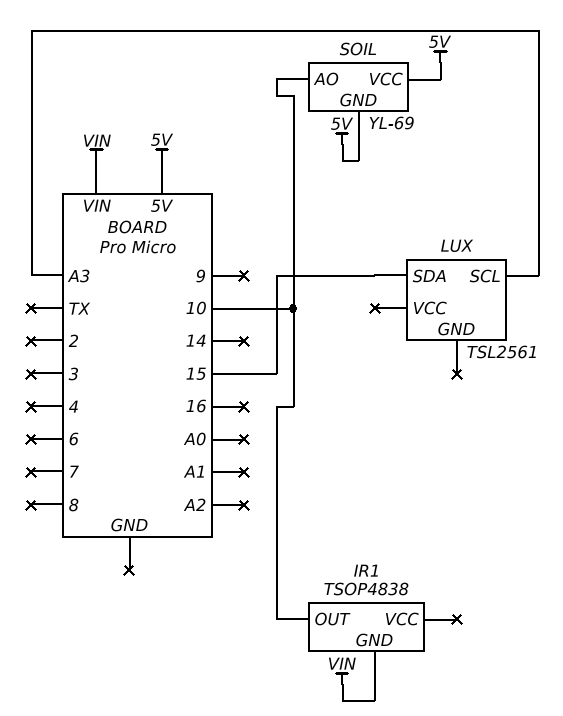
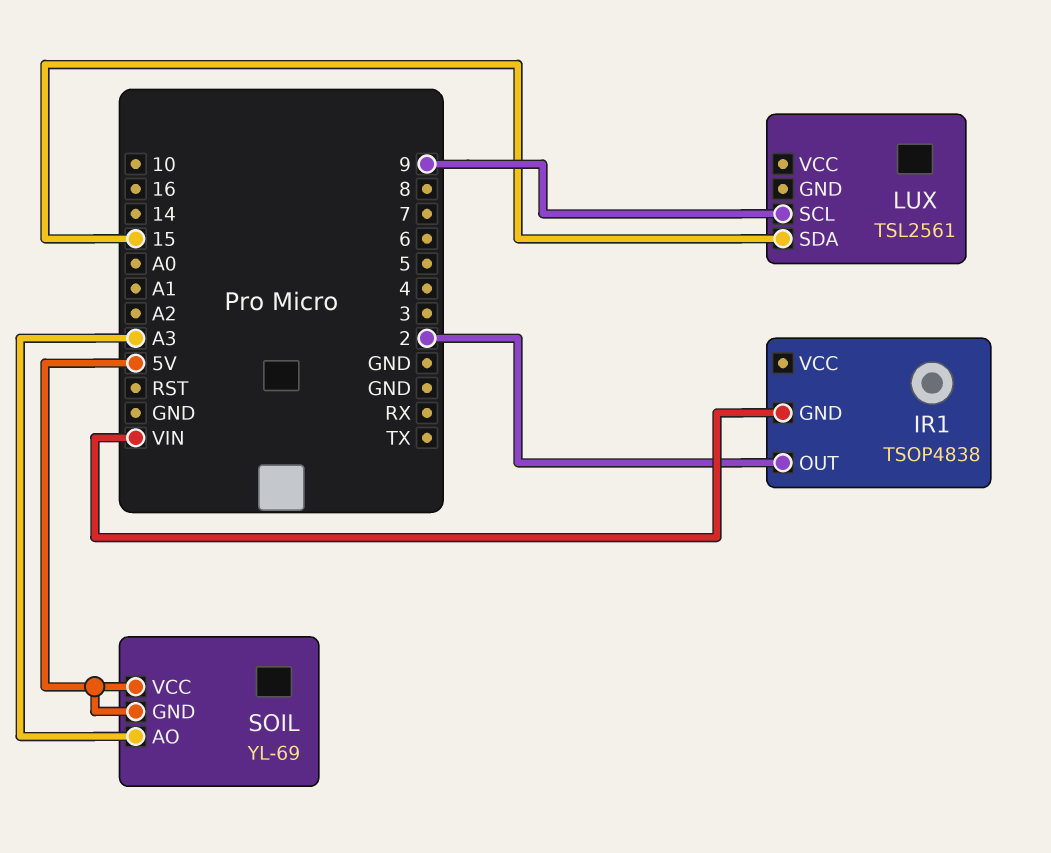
IR1 pin OUT: 10 -> 2
LUX pin SCL: A3 -> 9
SOIL pin AO: 10 -> A3

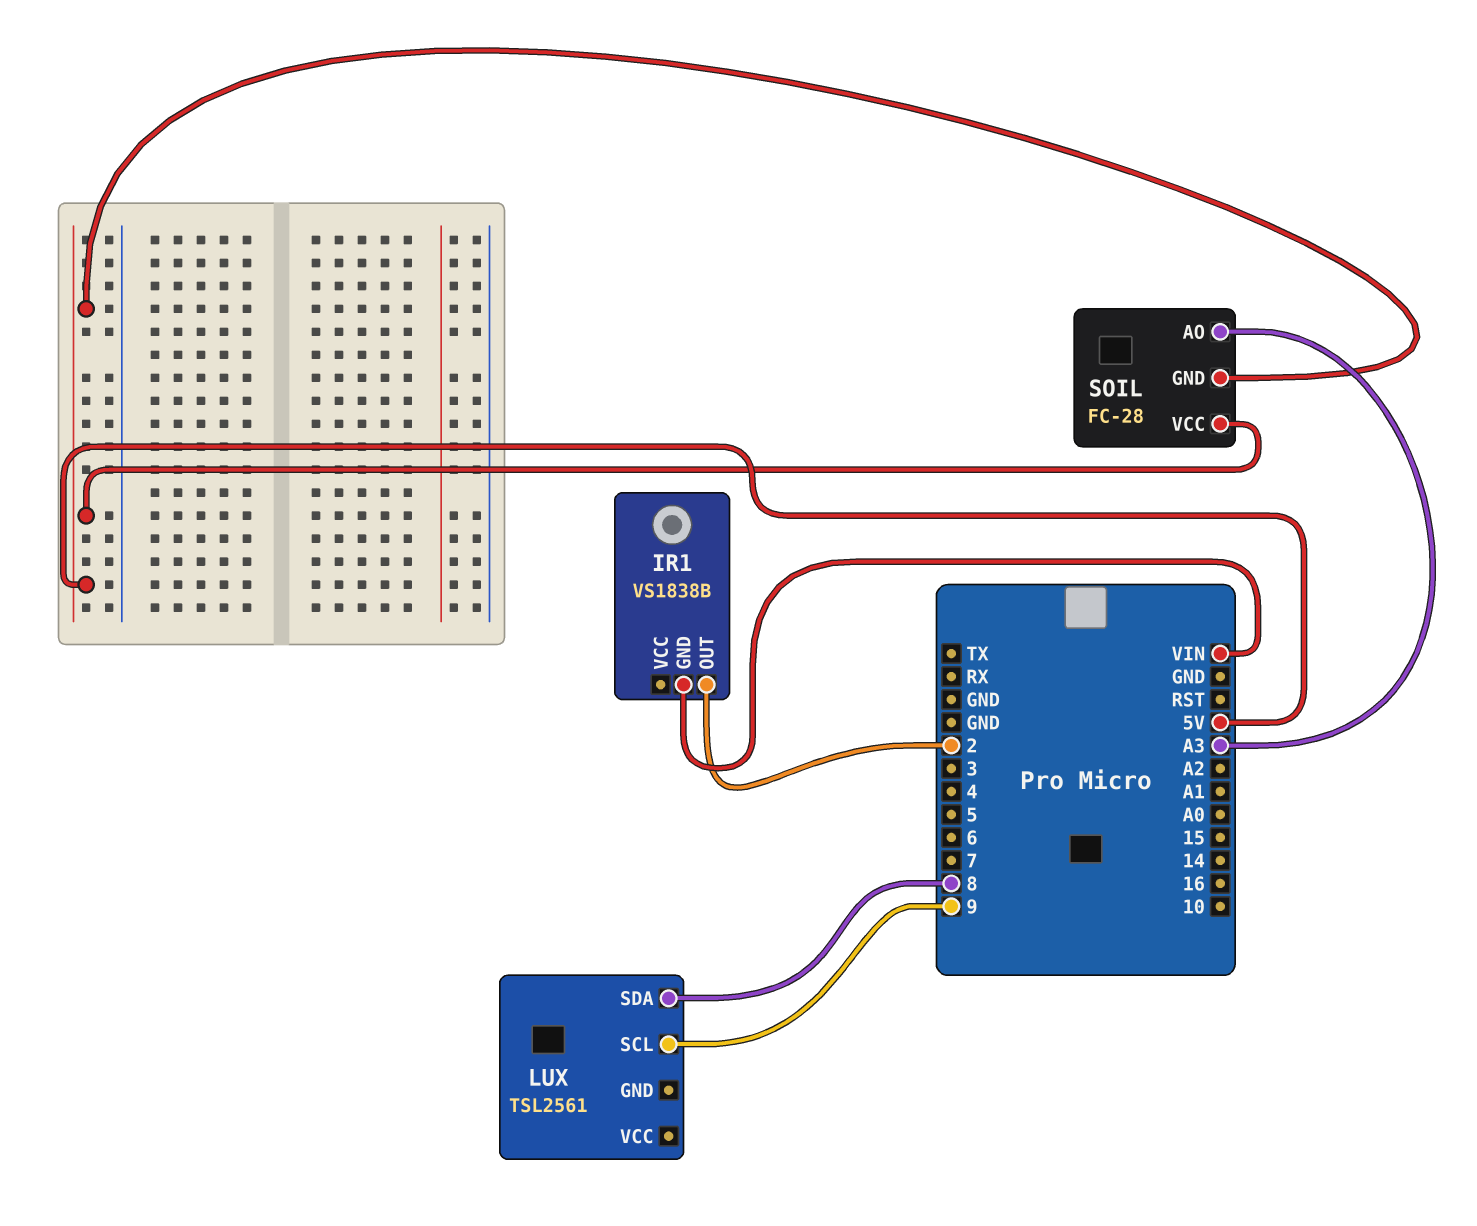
IR1: TSOP4838 -> VS1838B
LUX pin SDA: 15 -> 8
SOIL: YL-69 -> FC-28

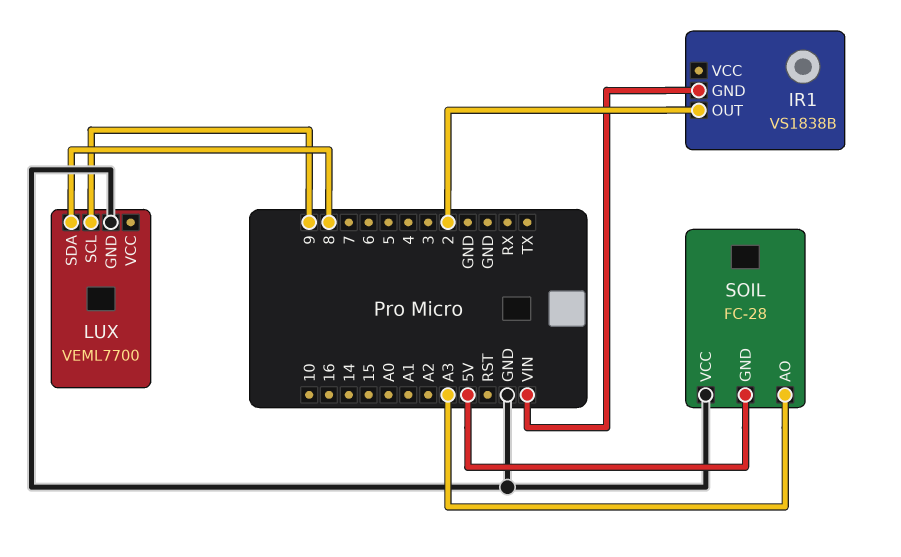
LUX: TSL2561 -> VEML7700
LUX pin GND: none -> GND
SOIL pin VCC: 5V -> GND

